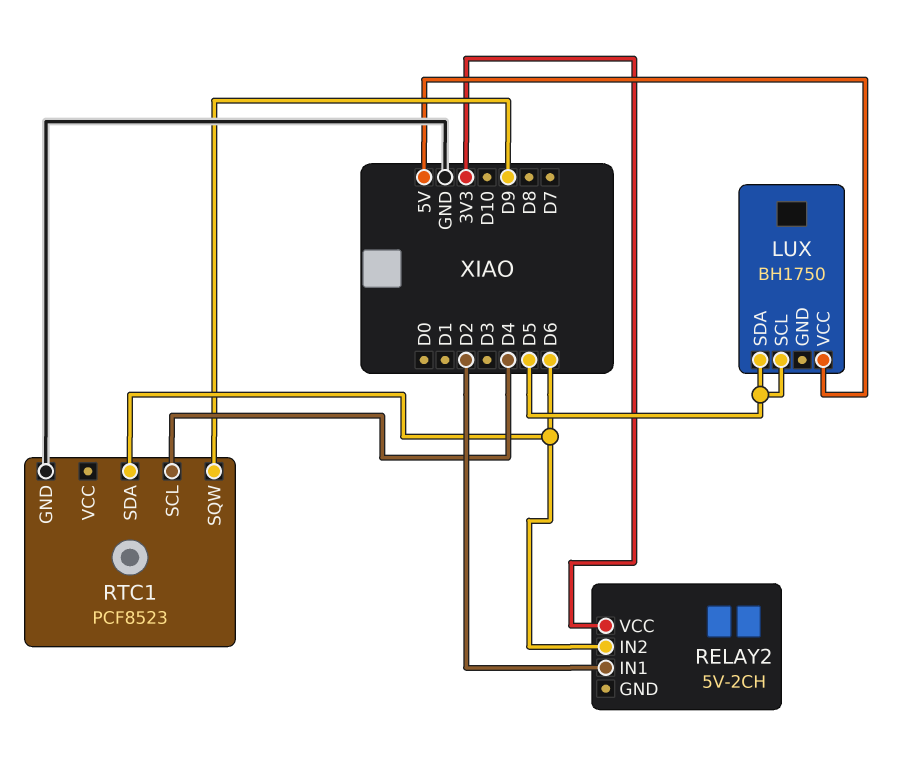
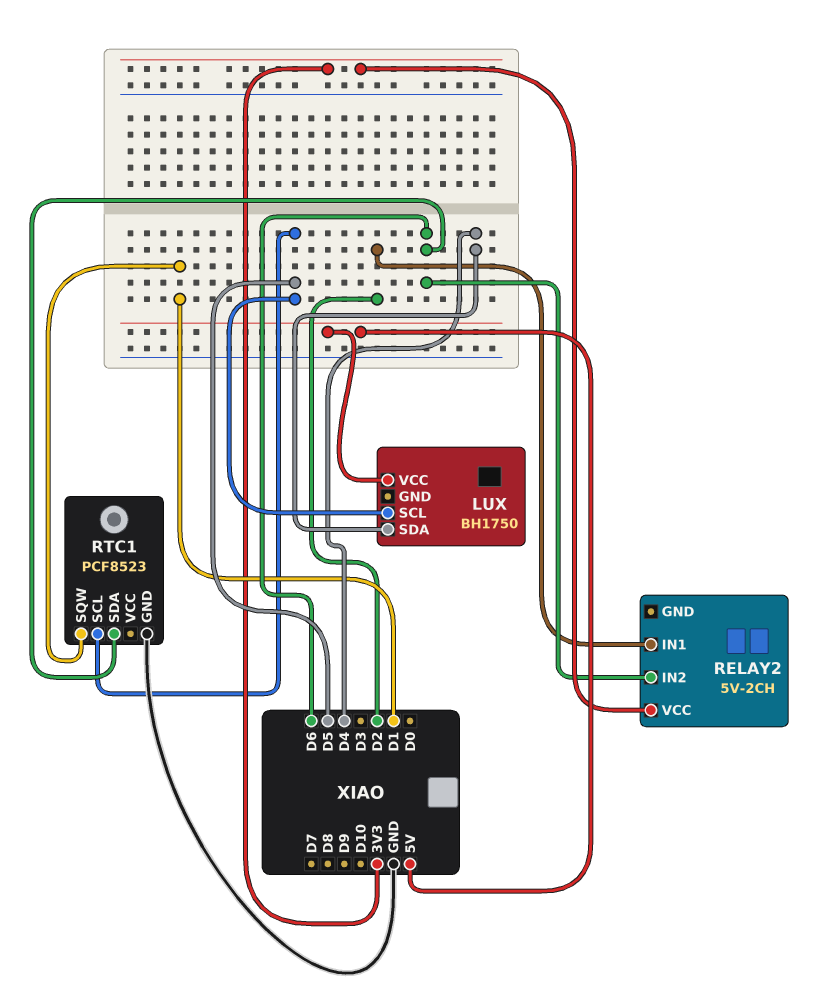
LUX pin SDA: D5 -> D4
RTC1 pin SCL: D4 -> D5
RTC1 pin SQW: D9 -> D1

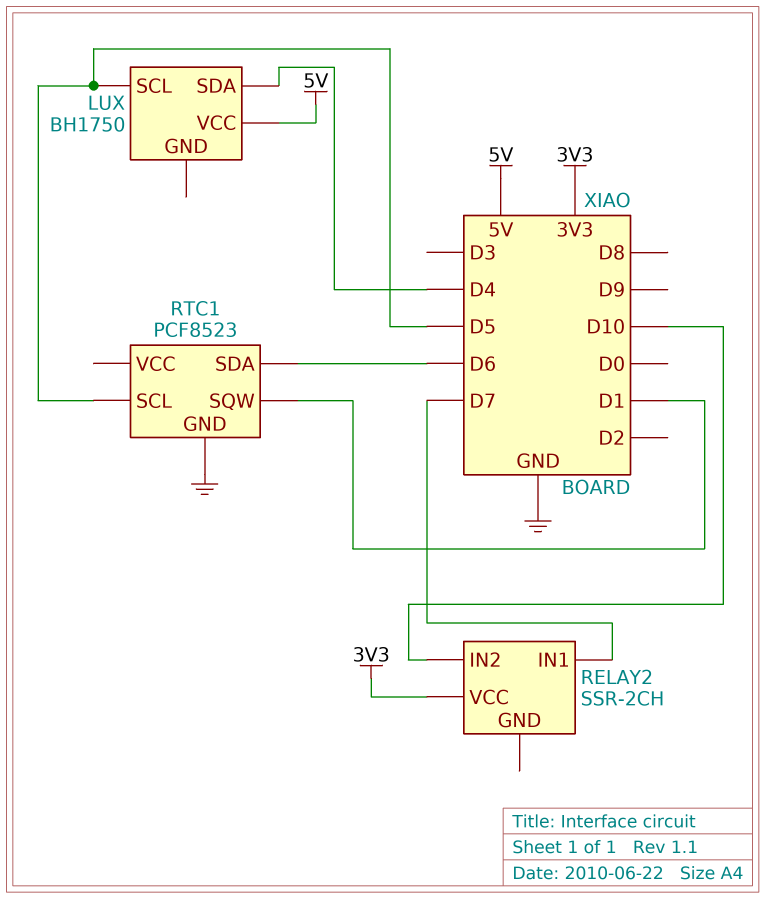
RELAY2: 5V-2CH -> SSR-2CH
RELAY2 pin IN1: D2 -> D7
RELAY2 pin IN2: D6 -> D10

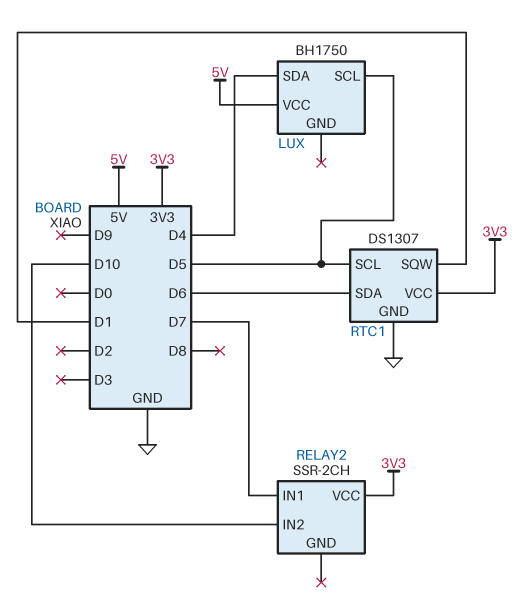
RTC1: PCF8523 -> DS1307
RTC1 pin VCC: none -> 3V3

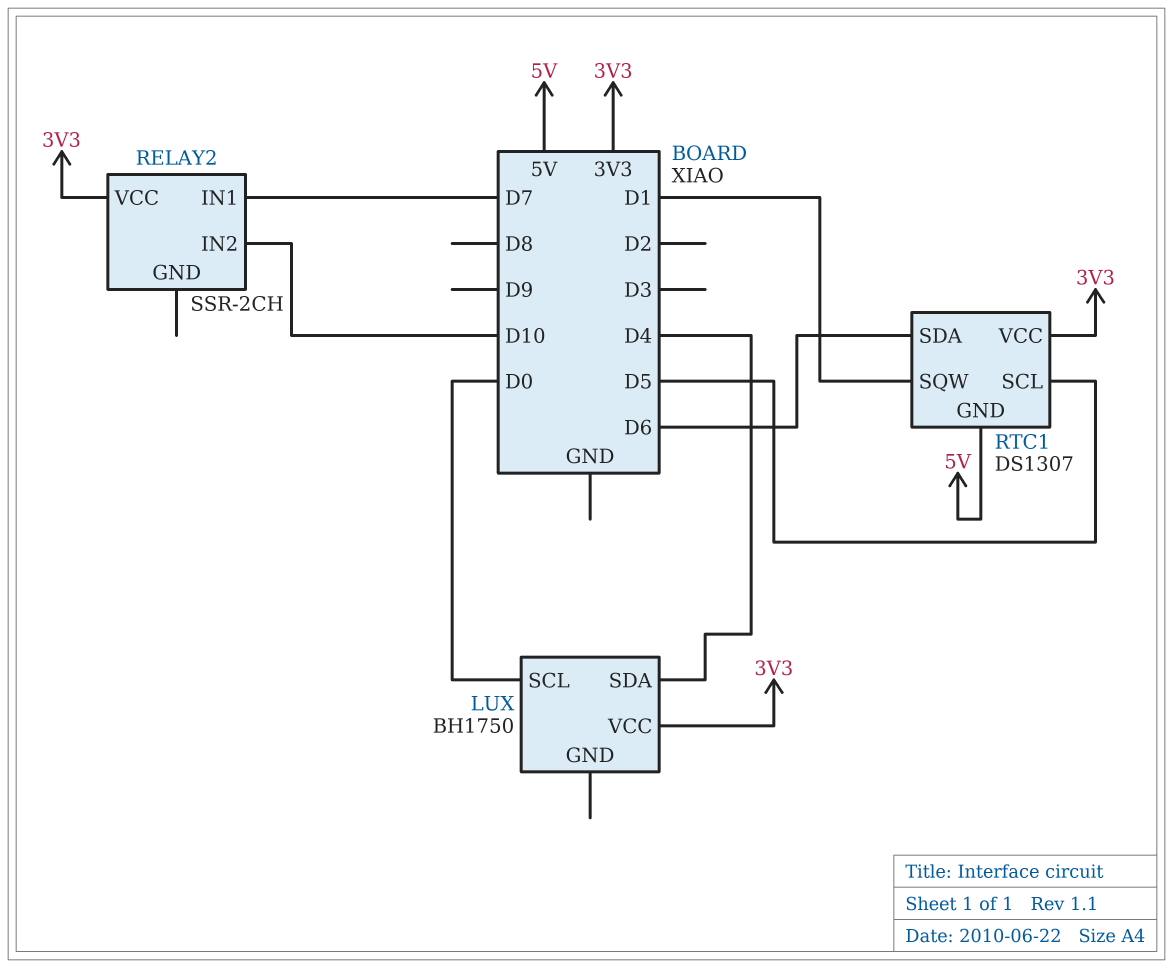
LUX pin SCL: D5 -> D0
LUX pin VCC: 5V -> 3V3
RTC1 pin GND: GND -> 5V

